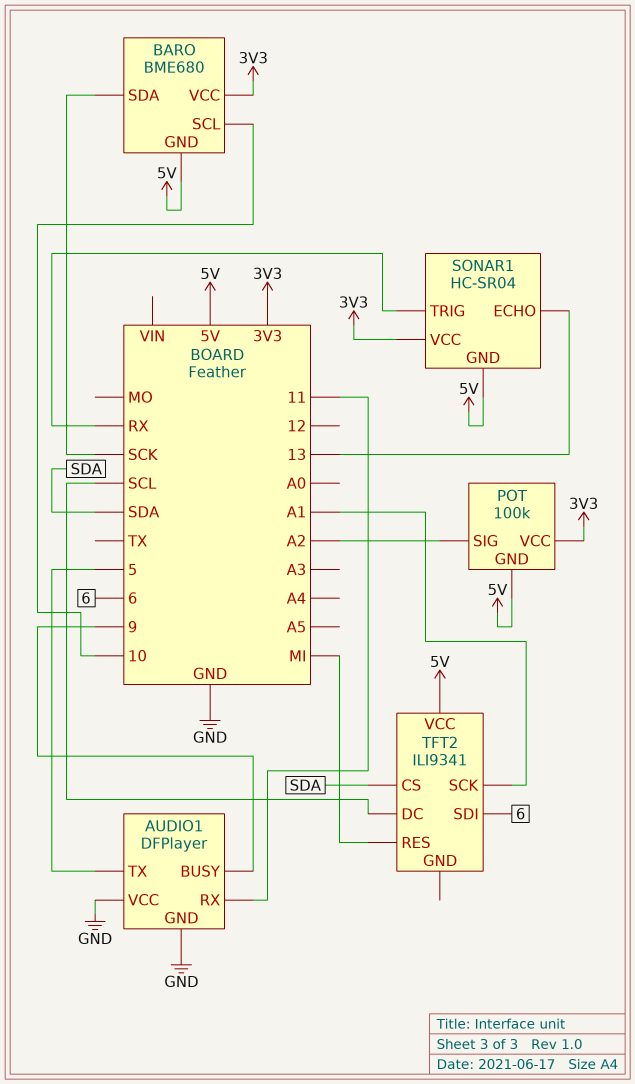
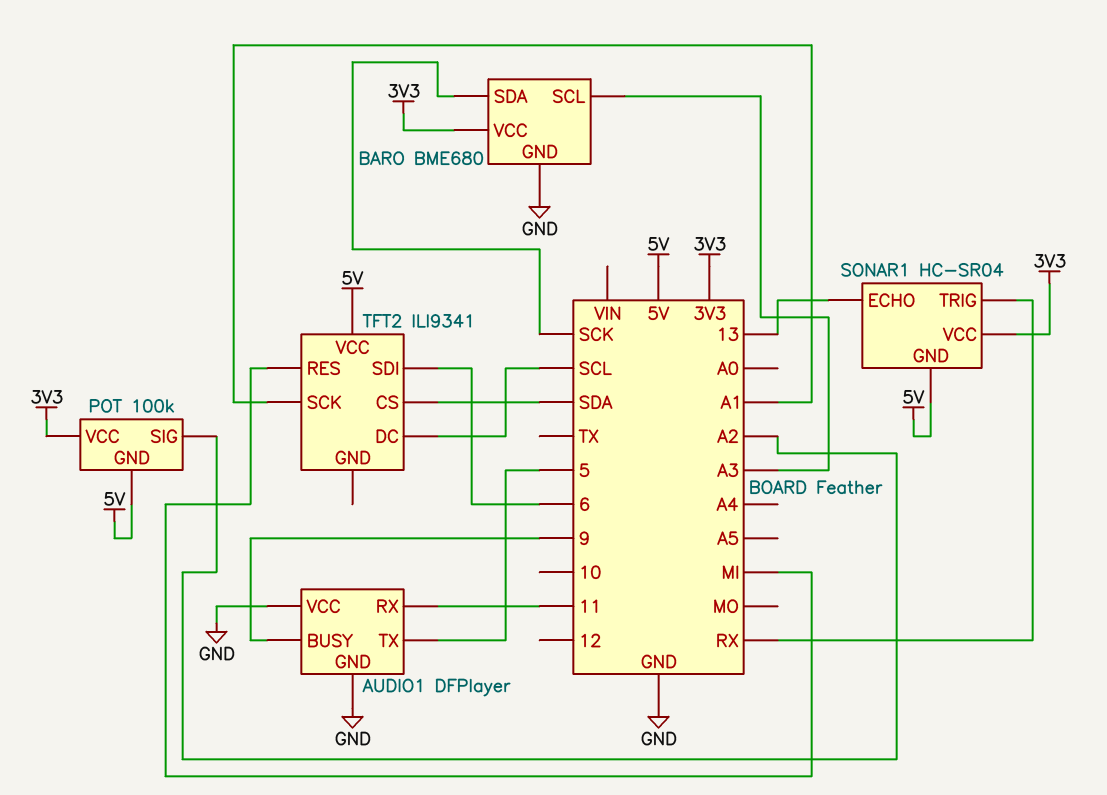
BARO pin GND: 5V -> GND
BARO pin SCL: 10 -> A3

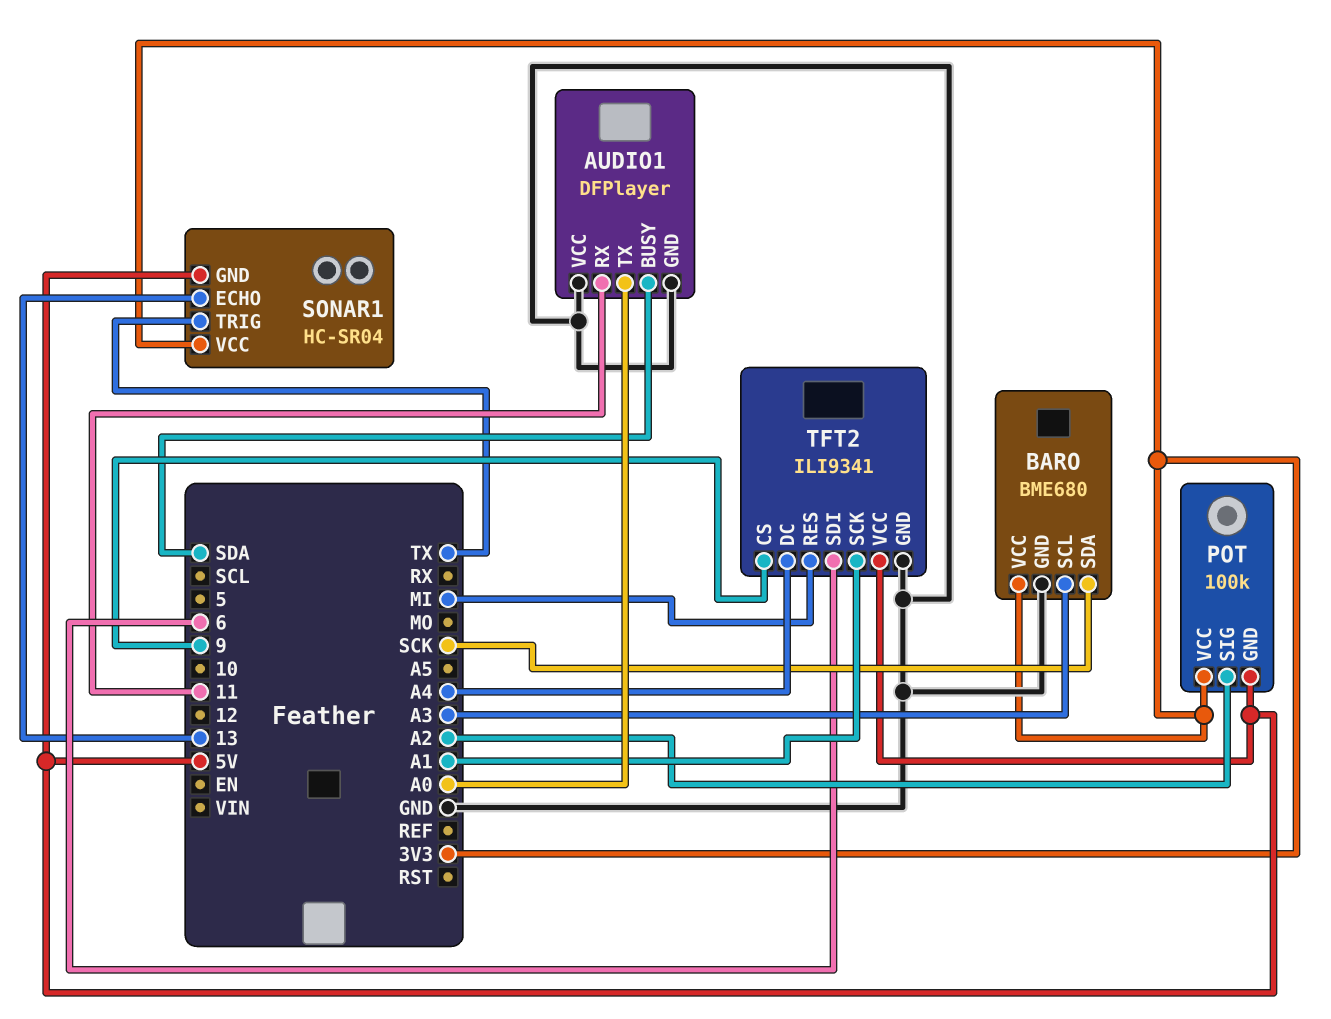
AUDIO1 pin BUSY: 9 -> SDA
AUDIO1 pin TX: 5 -> A0
SONAR1 pin TRIG: RX -> TX
TFT2 pin CS: SDA -> 9
TFT2 pin DC: SCL -> A4
TFT2 pin GND: none -> GND

